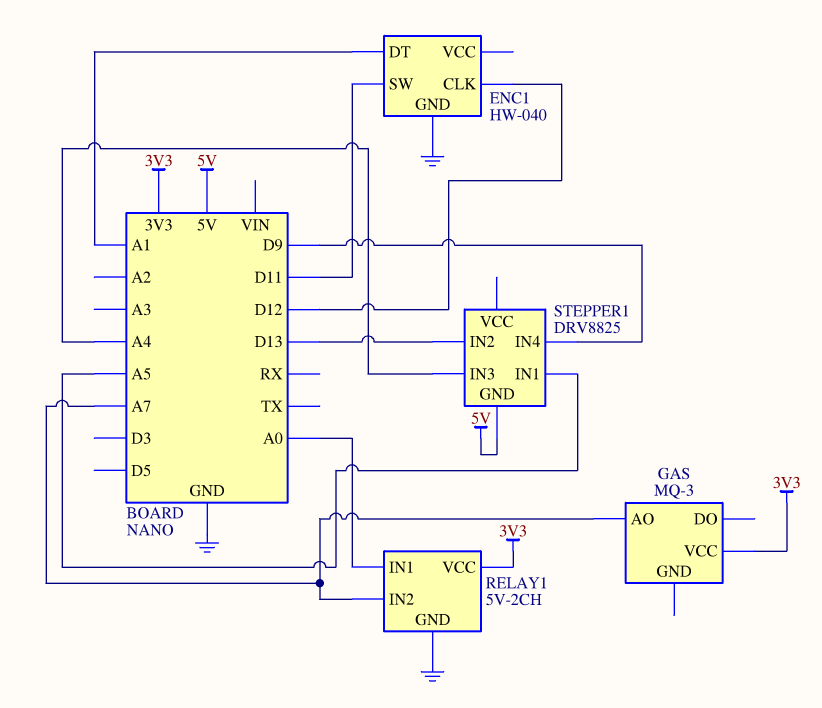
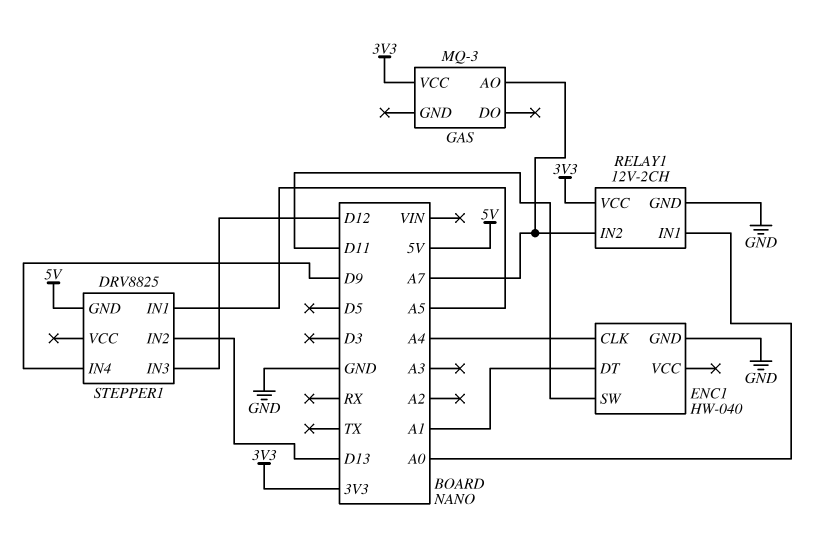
ENC1 pin CLK: D12 -> A4
RELAY1: 5V-2CH -> 12V-2CH
STEPPER1 pin IN3: A4 -> D12

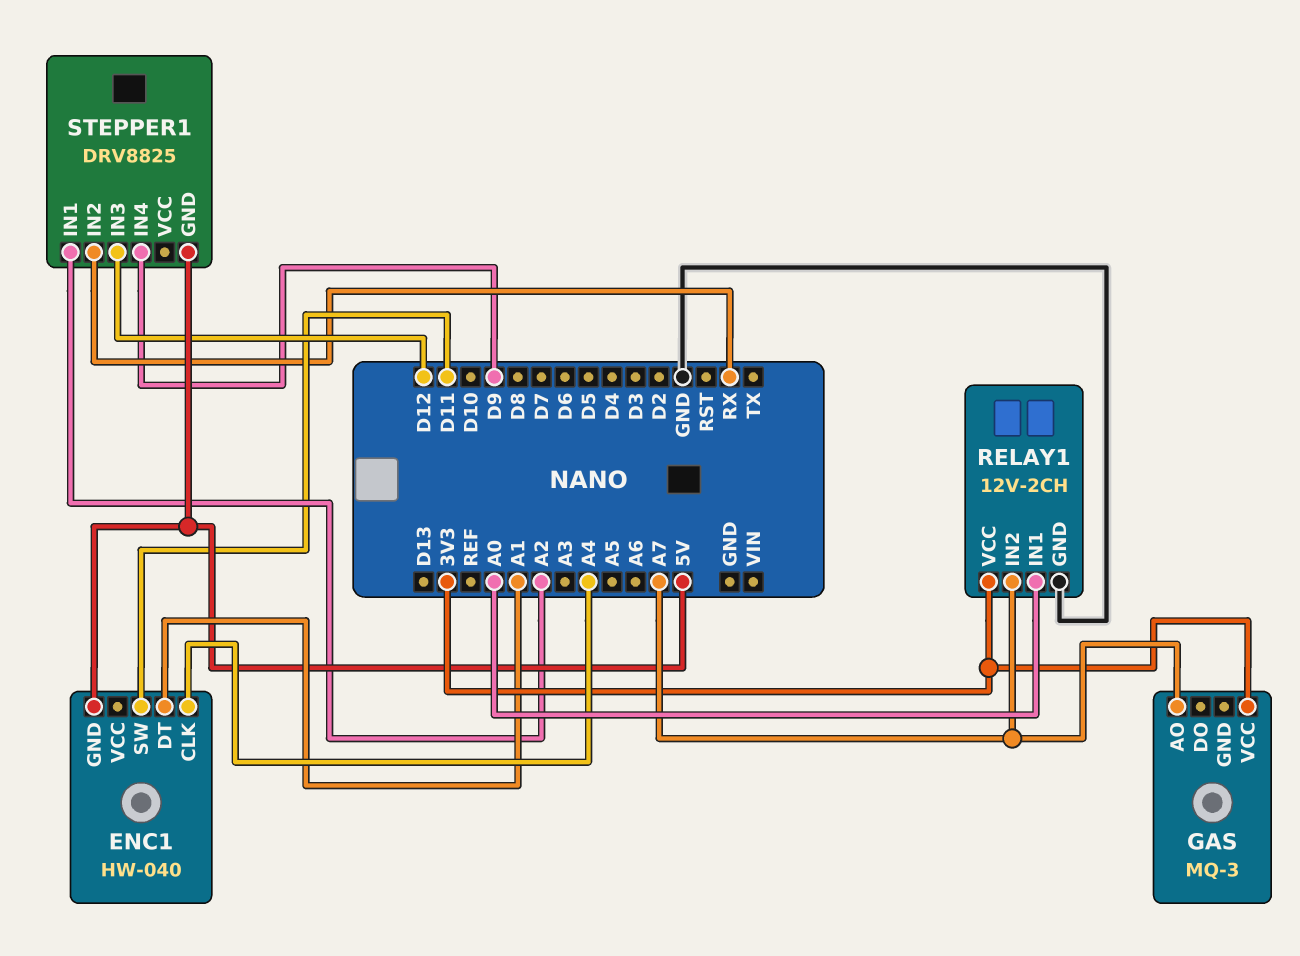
ENC1 pin GND: GND -> 5V
STEPPER1 pin IN1: A5 -> A2
STEPPER1 pin IN2: D13 -> RX

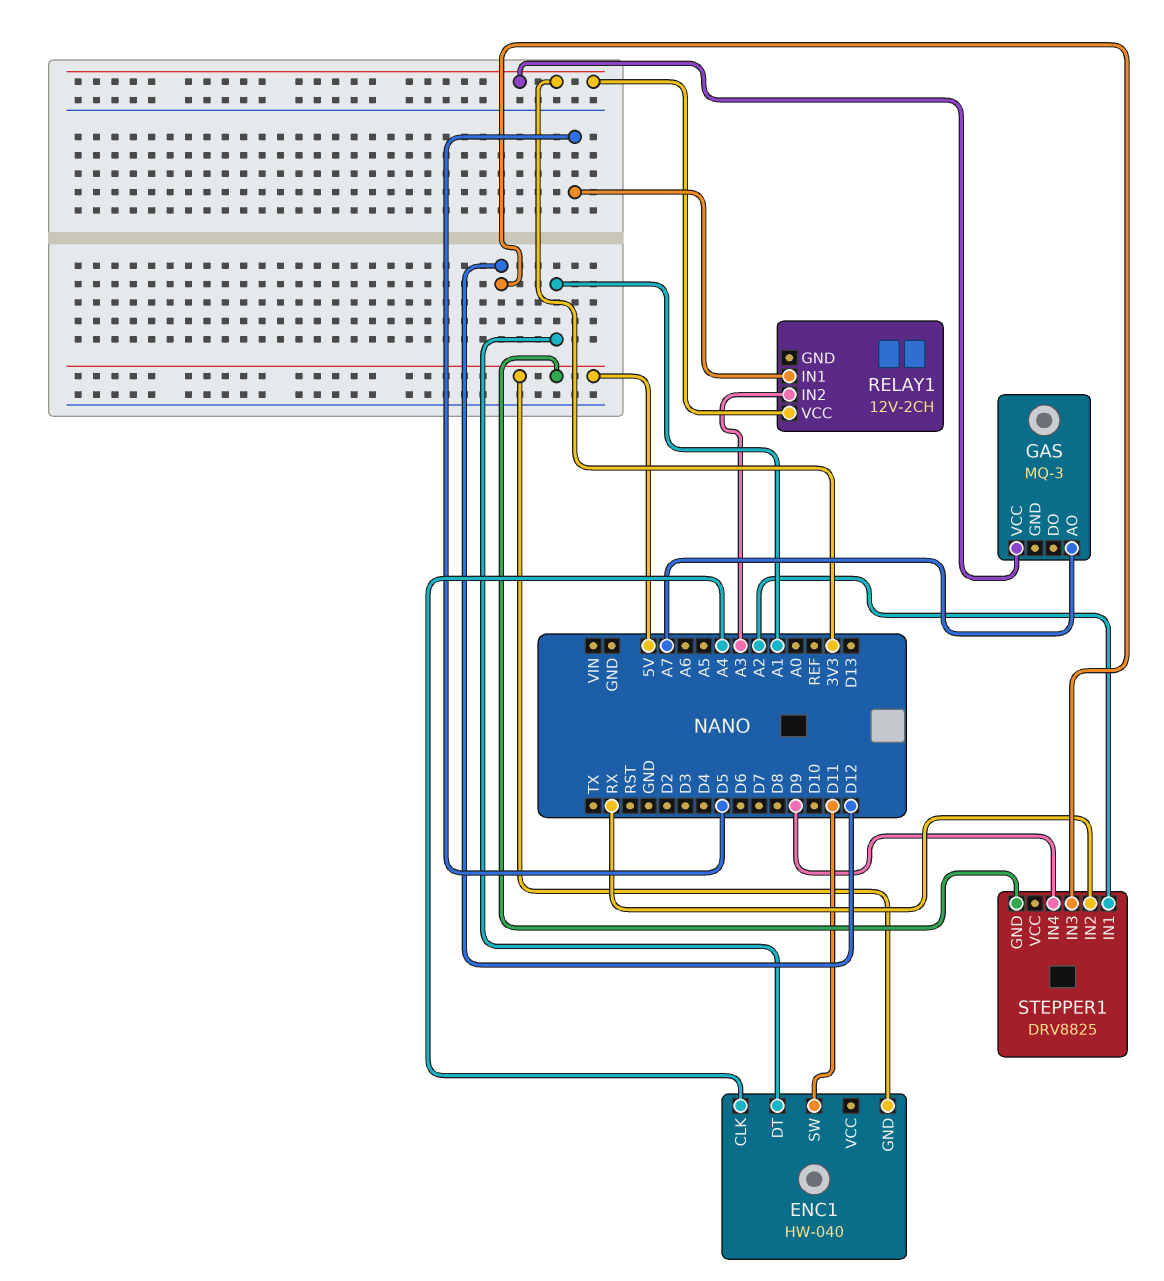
RELAY1 pin GND: GND -> none
RELAY1 pin IN1: A0 -> D5
RELAY1 pin IN2: A7 -> A3

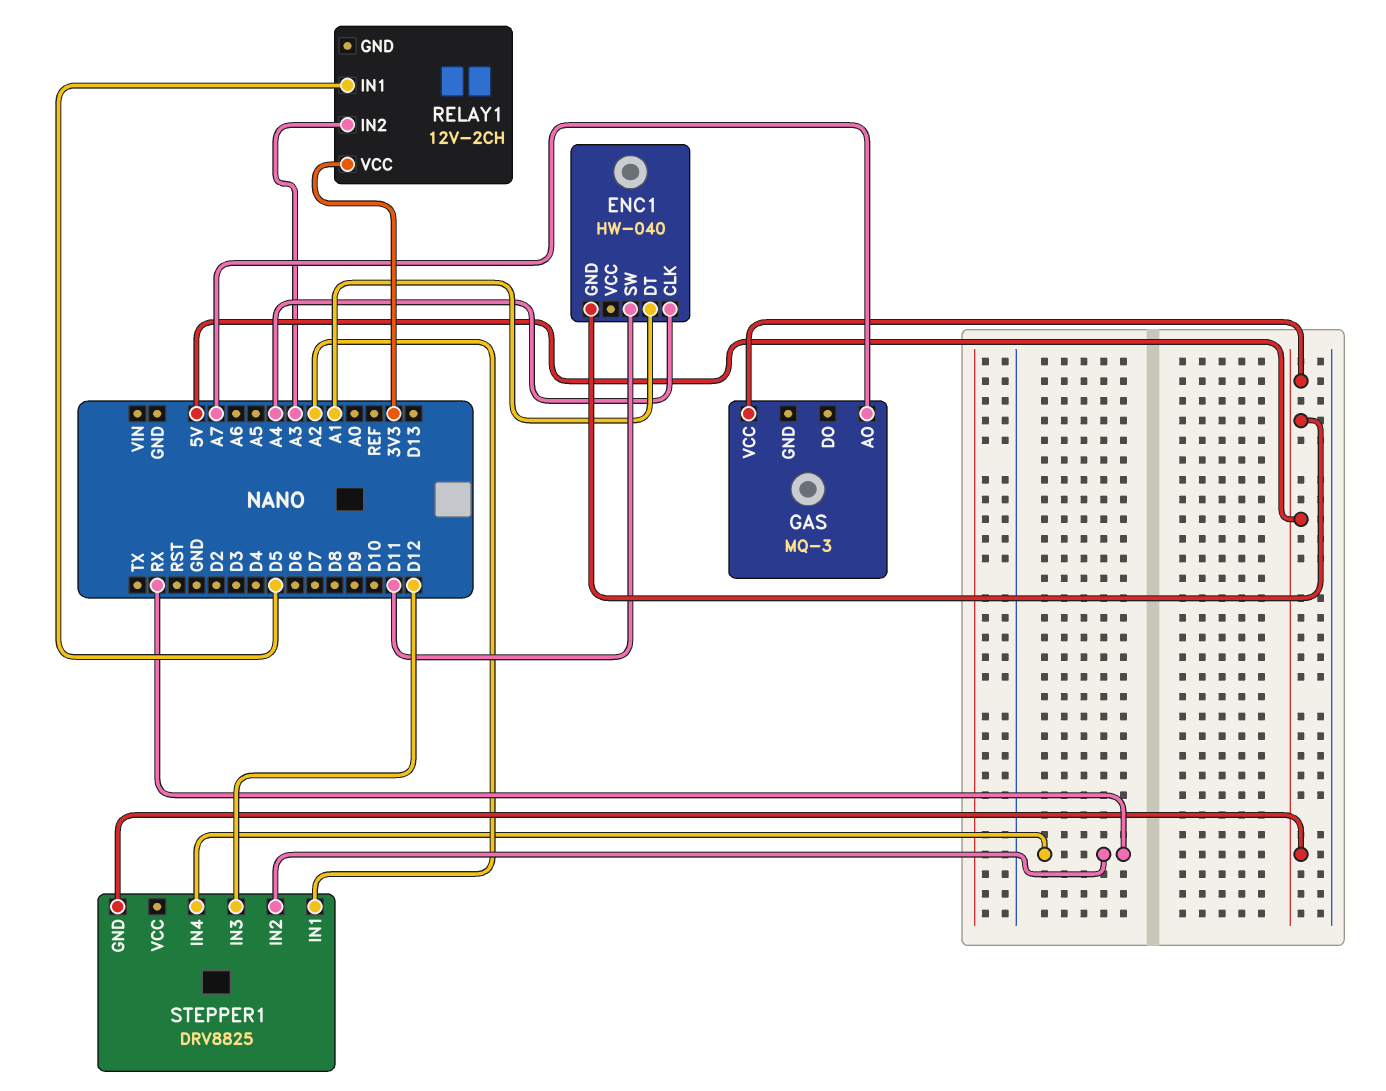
GAS pin VCC: 3V3 -> 5V
STEPPER1 pin IN4: D9 -> RX

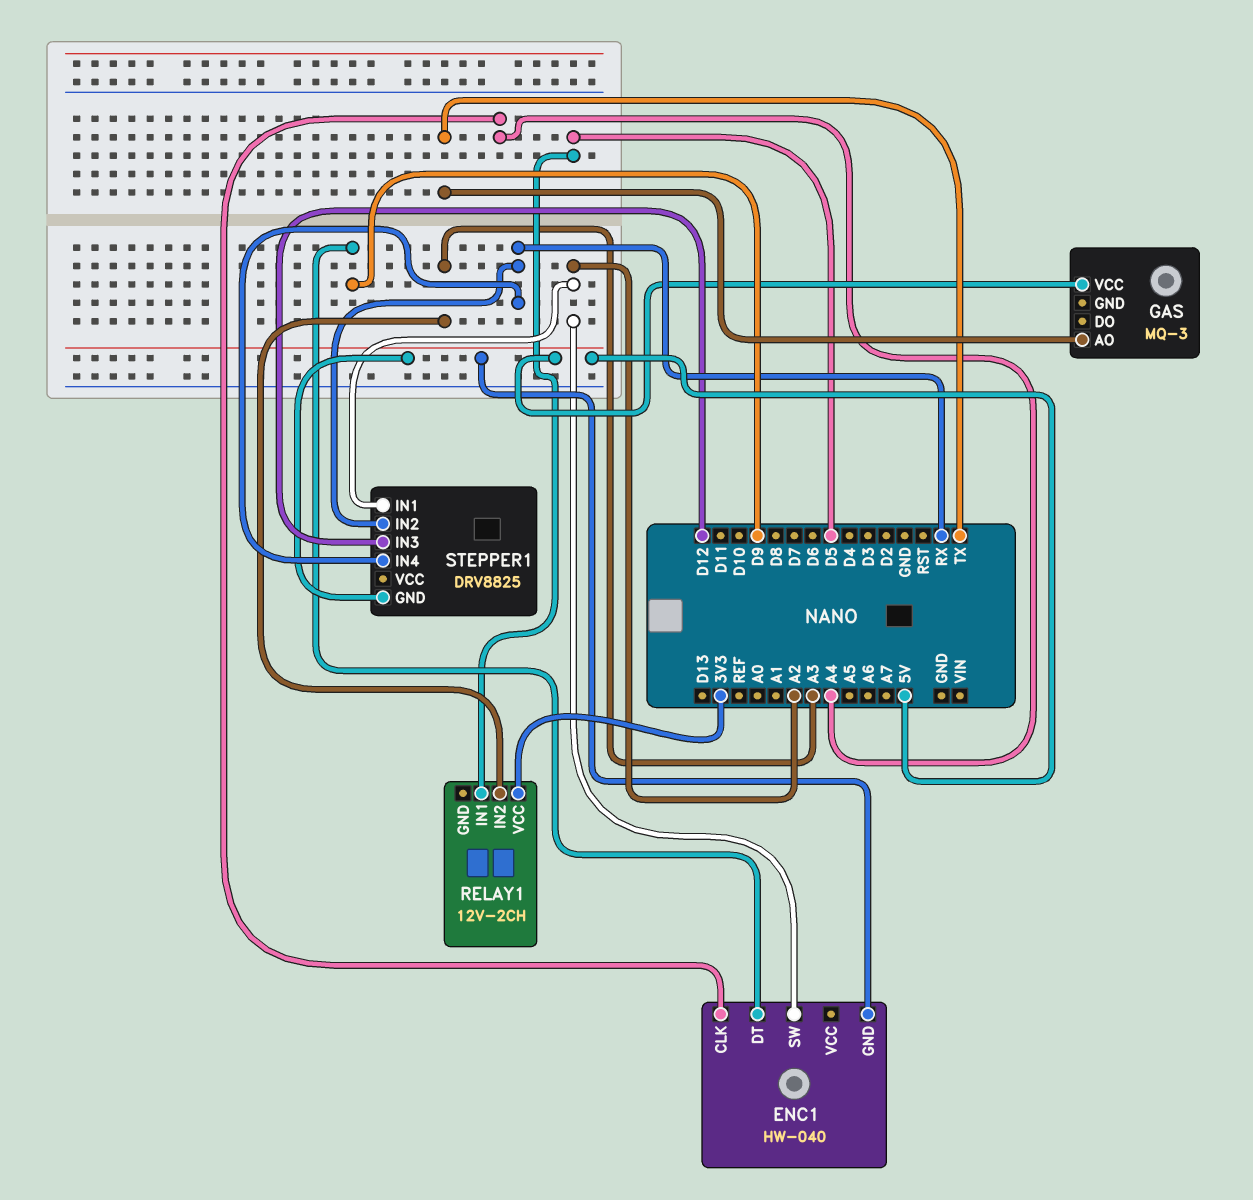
ENC1 pin DT: A1 -> D9
ENC1 pin SW: D11 -> A2
GAS pin AO: A7 -> TX

